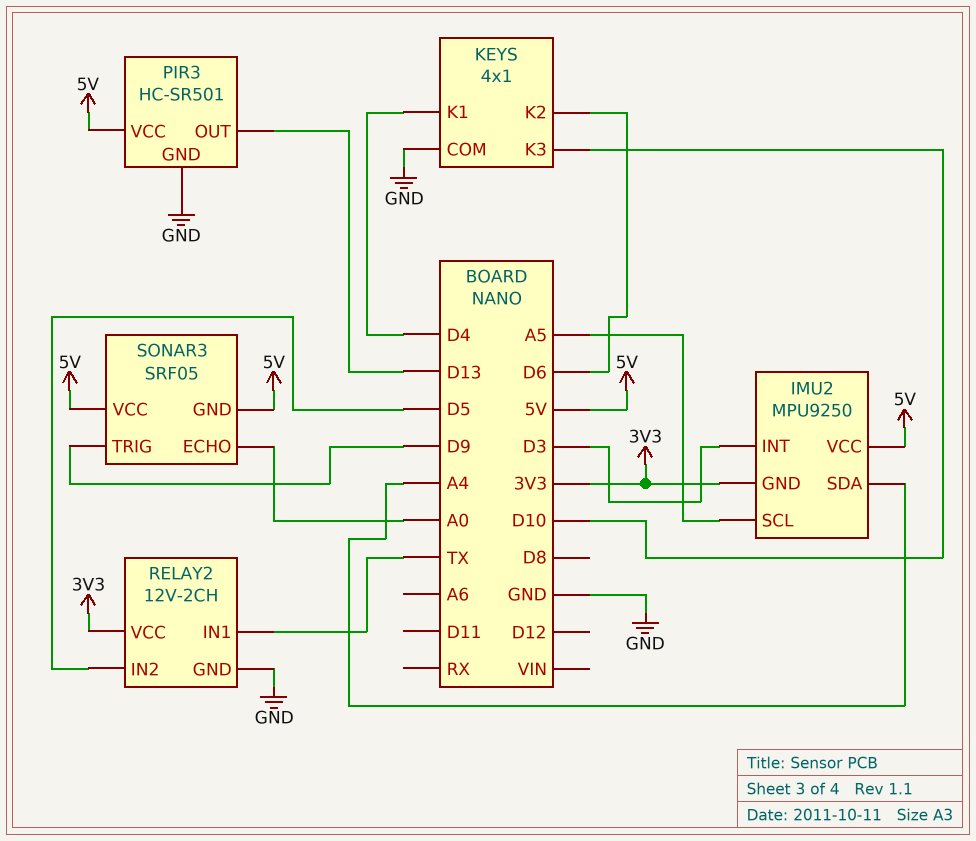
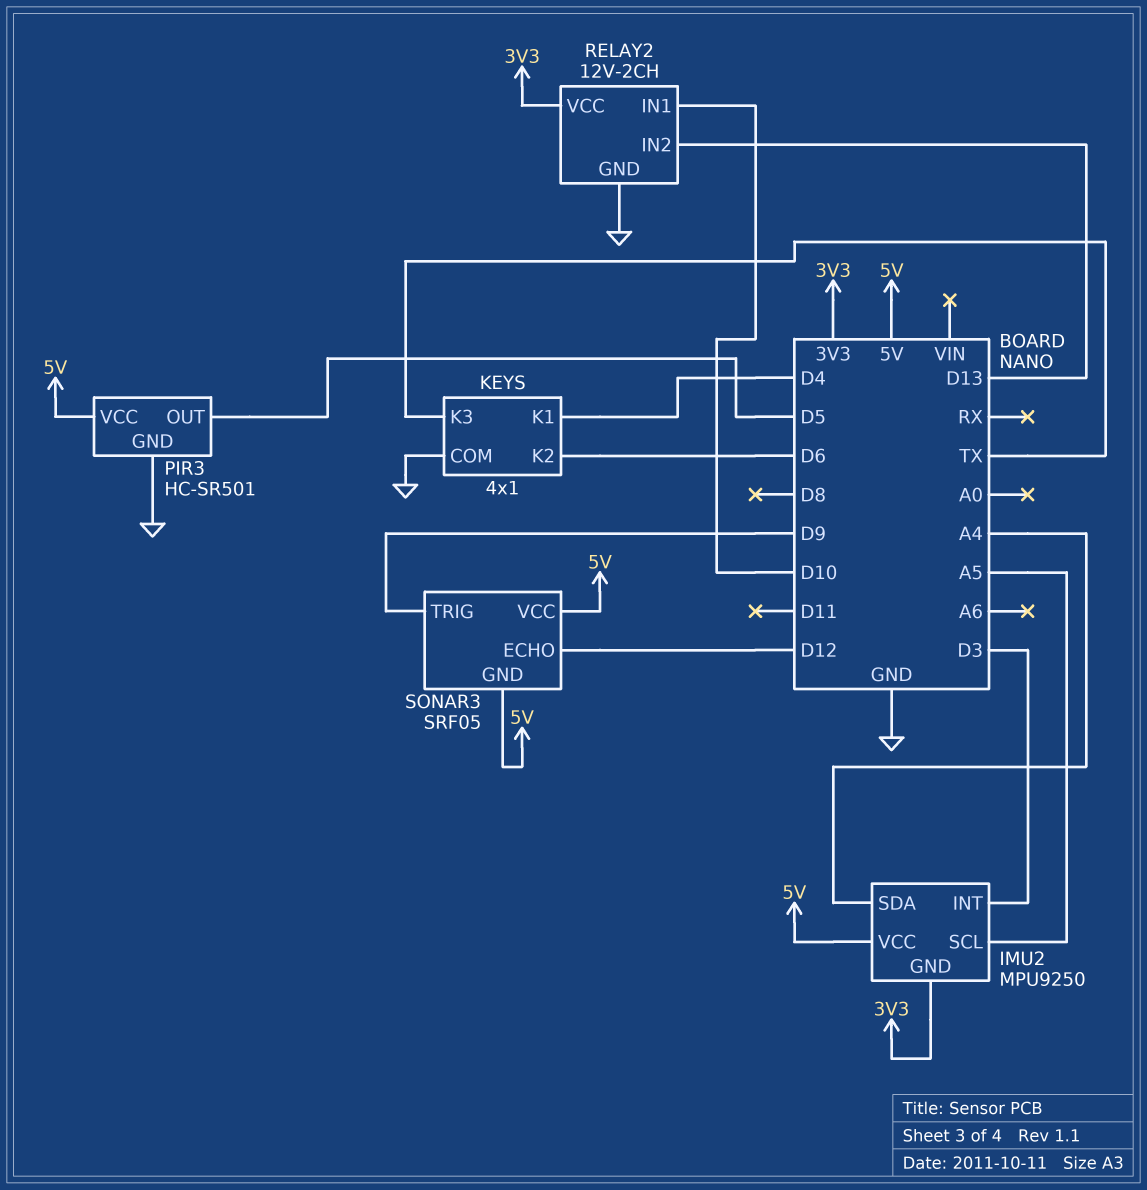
KEYS pin K3: D10 -> TX
PIR3 pin OUT: D13 -> D5
RELAY2 pin IN1: TX -> D10
RELAY2 pin IN2: D5 -> D13
SONAR3 pin ECHO: A0 -> D12

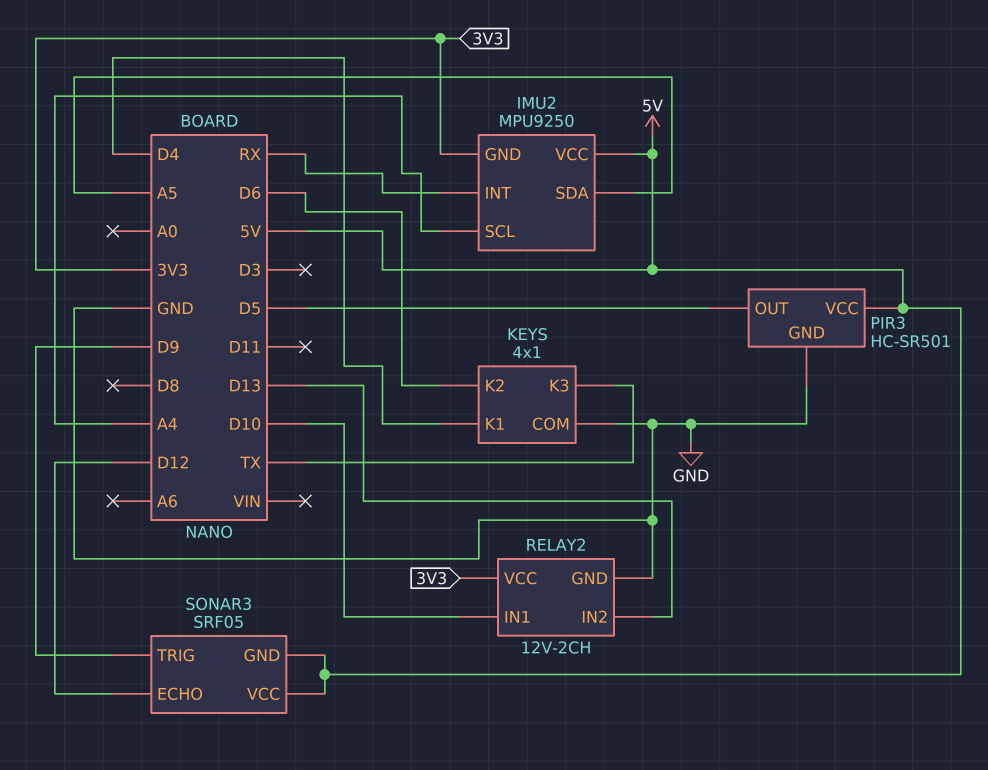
IMU2 pin INT: D3 -> RX
IMU2 pin SCL: A5 -> A4
IMU2 pin SDA: A4 -> A5

